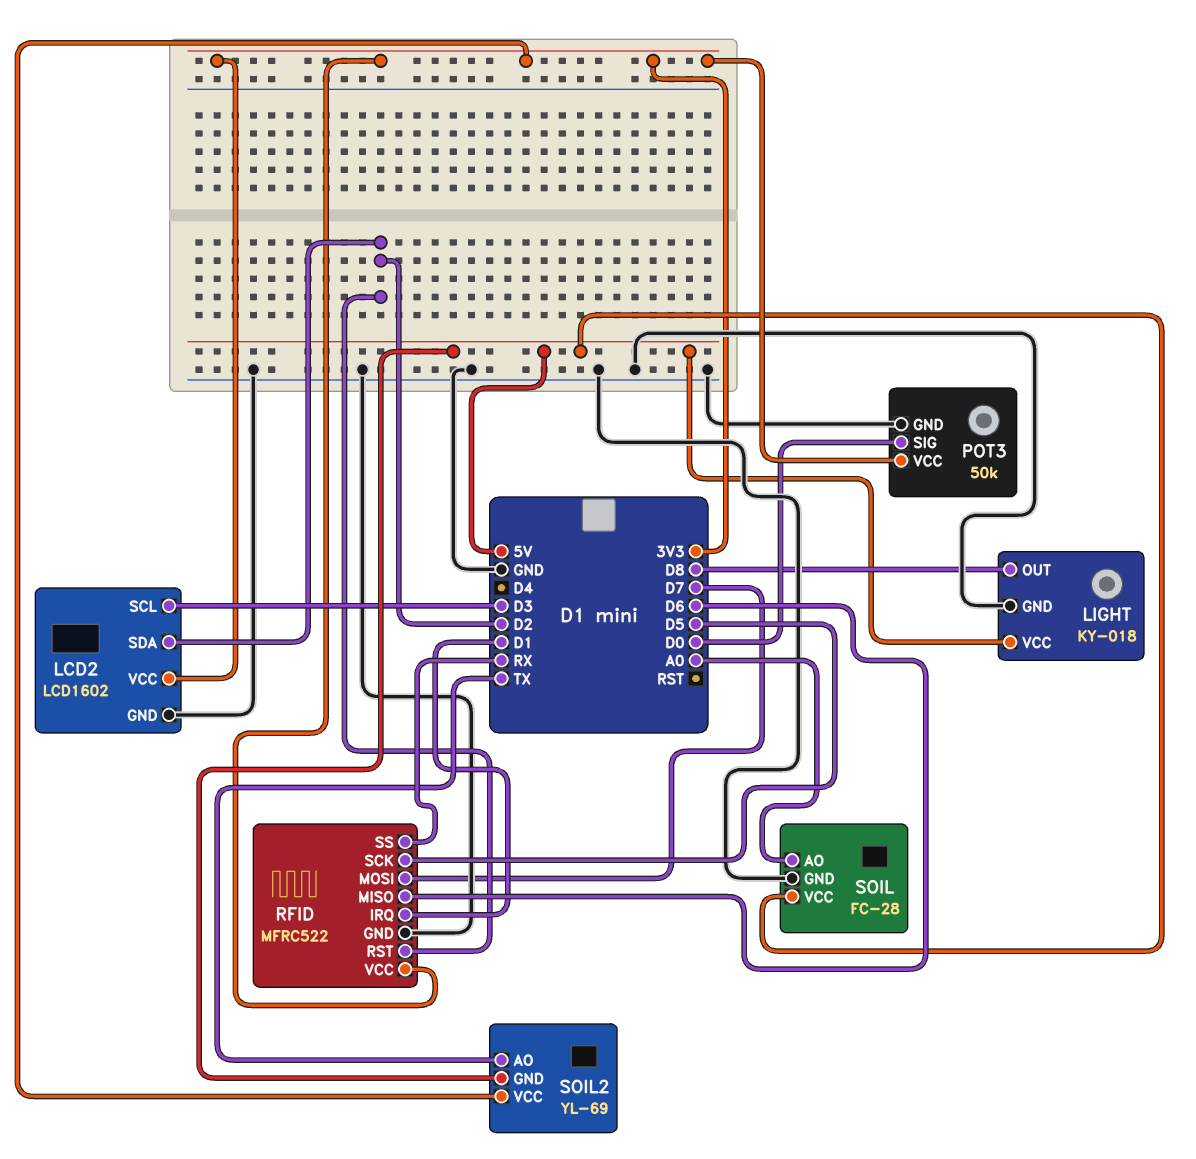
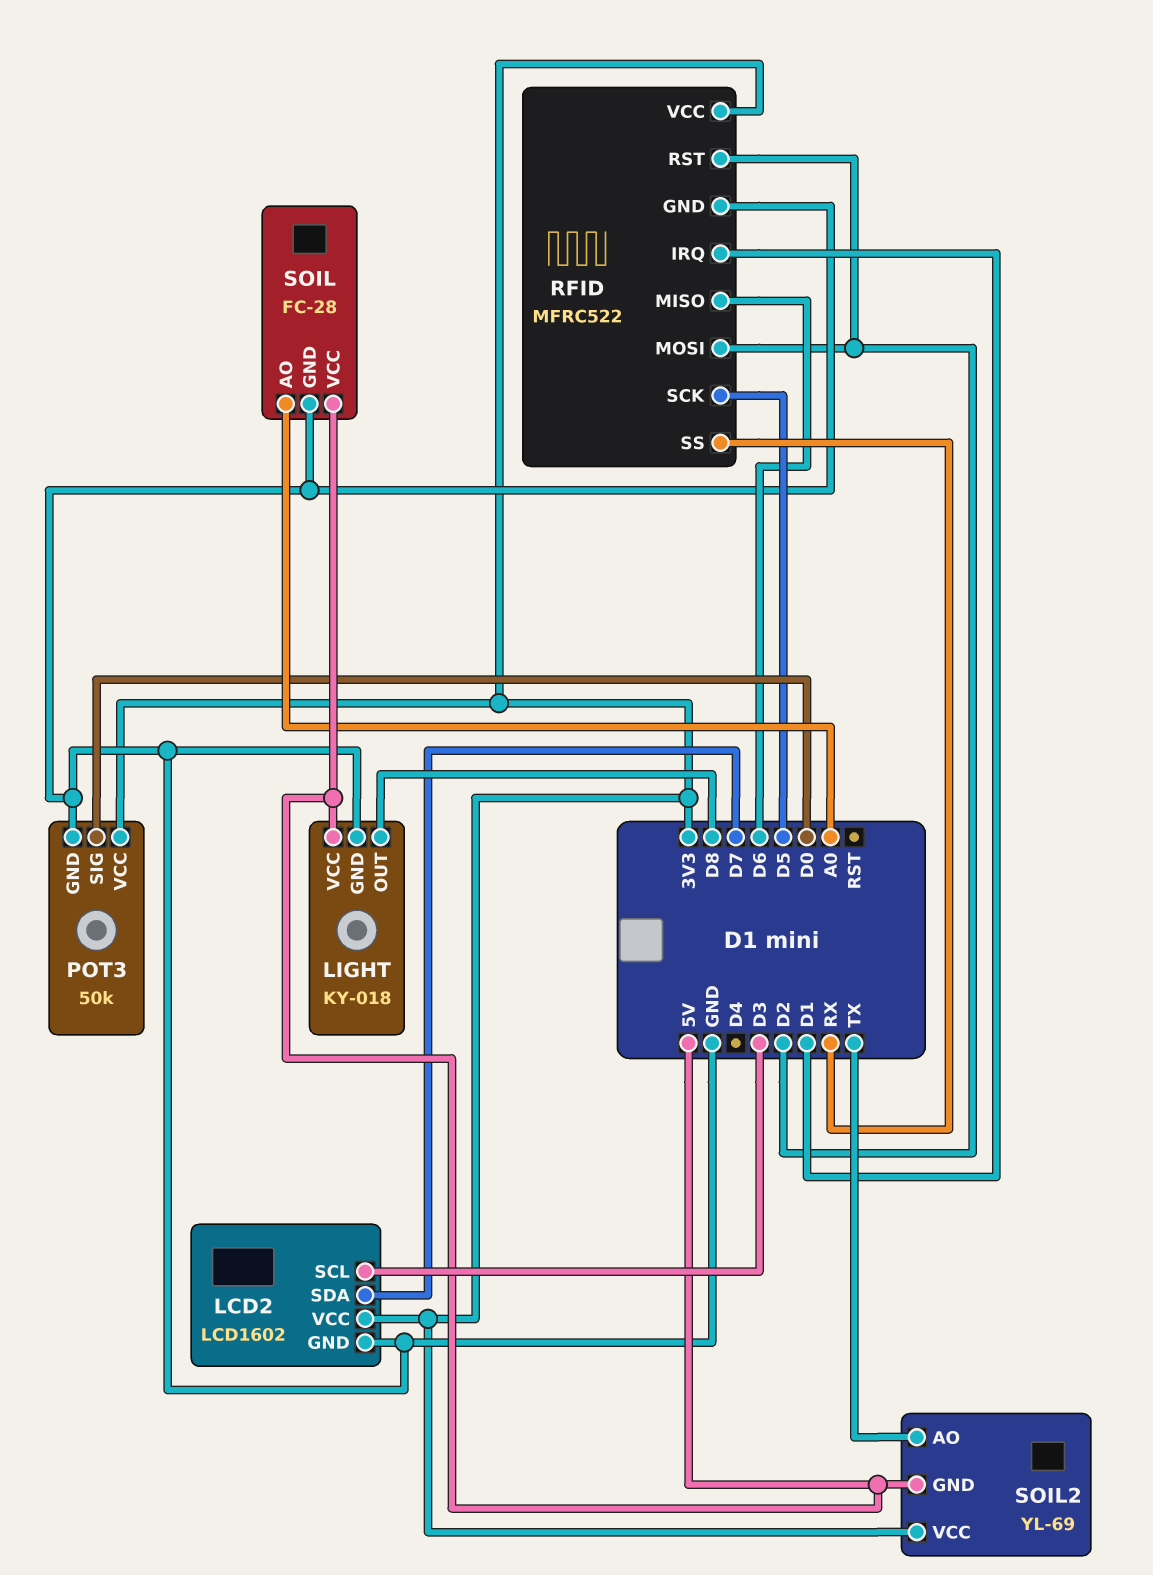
LCD2 pin SDA: D2 -> D7
RFID pin MOSI: D7 -> D2

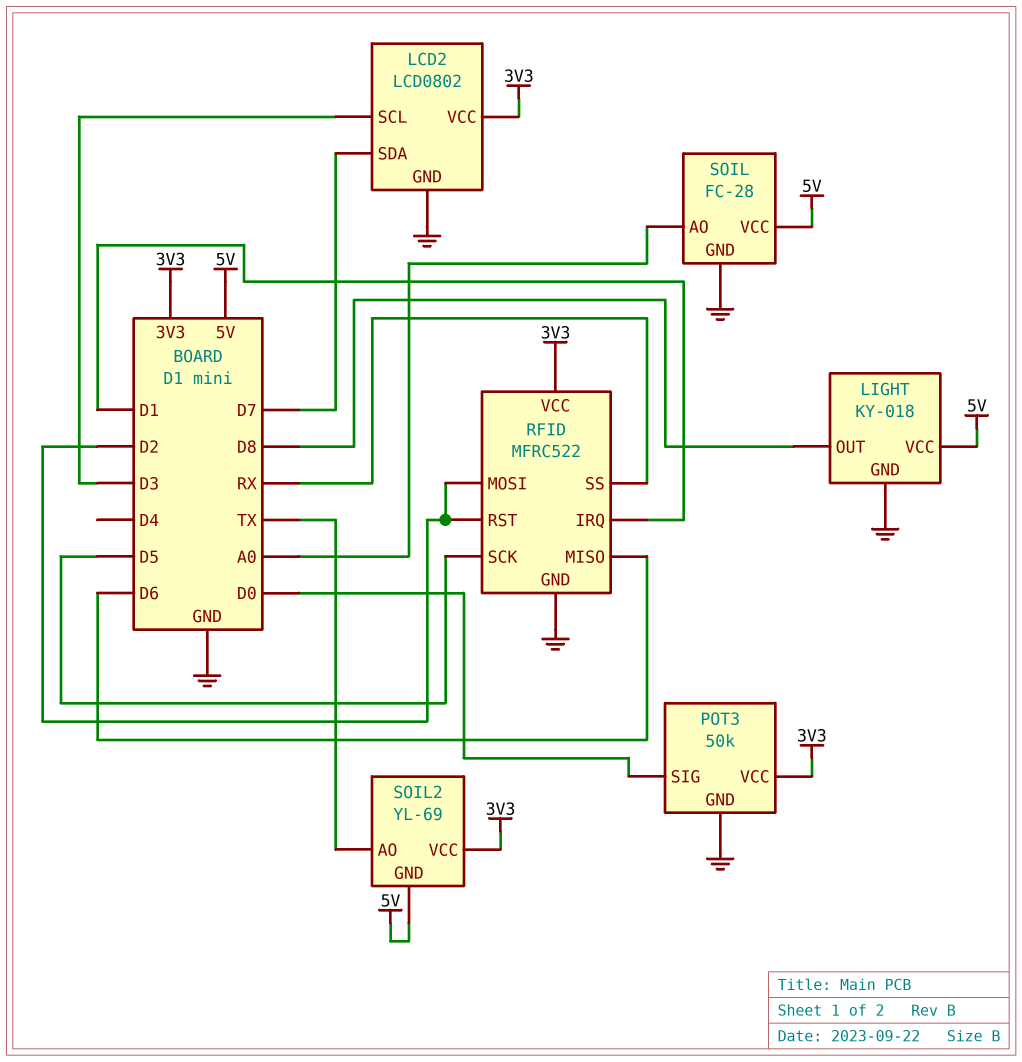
LCD2: LCD1602 -> LCD0802

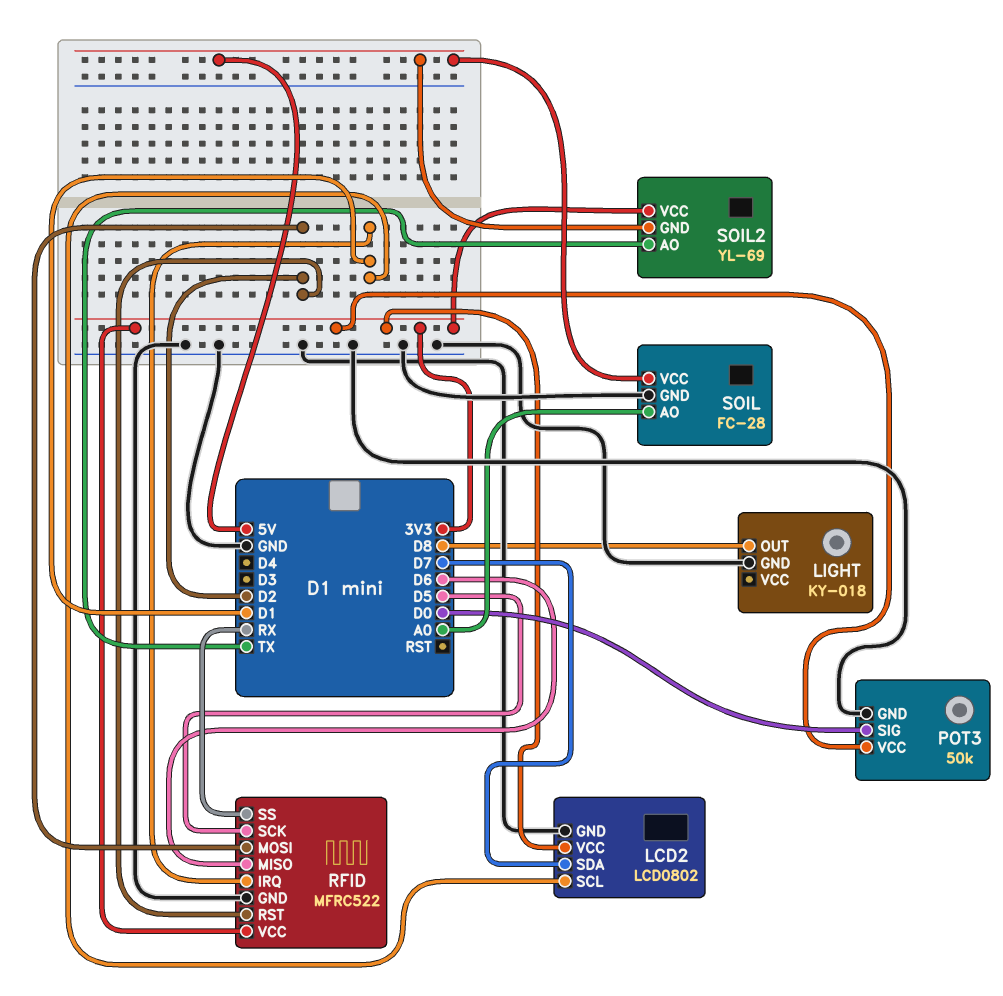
LCD2 pin SCL: D3 -> D1
LIGHT pin VCC: 5V -> none

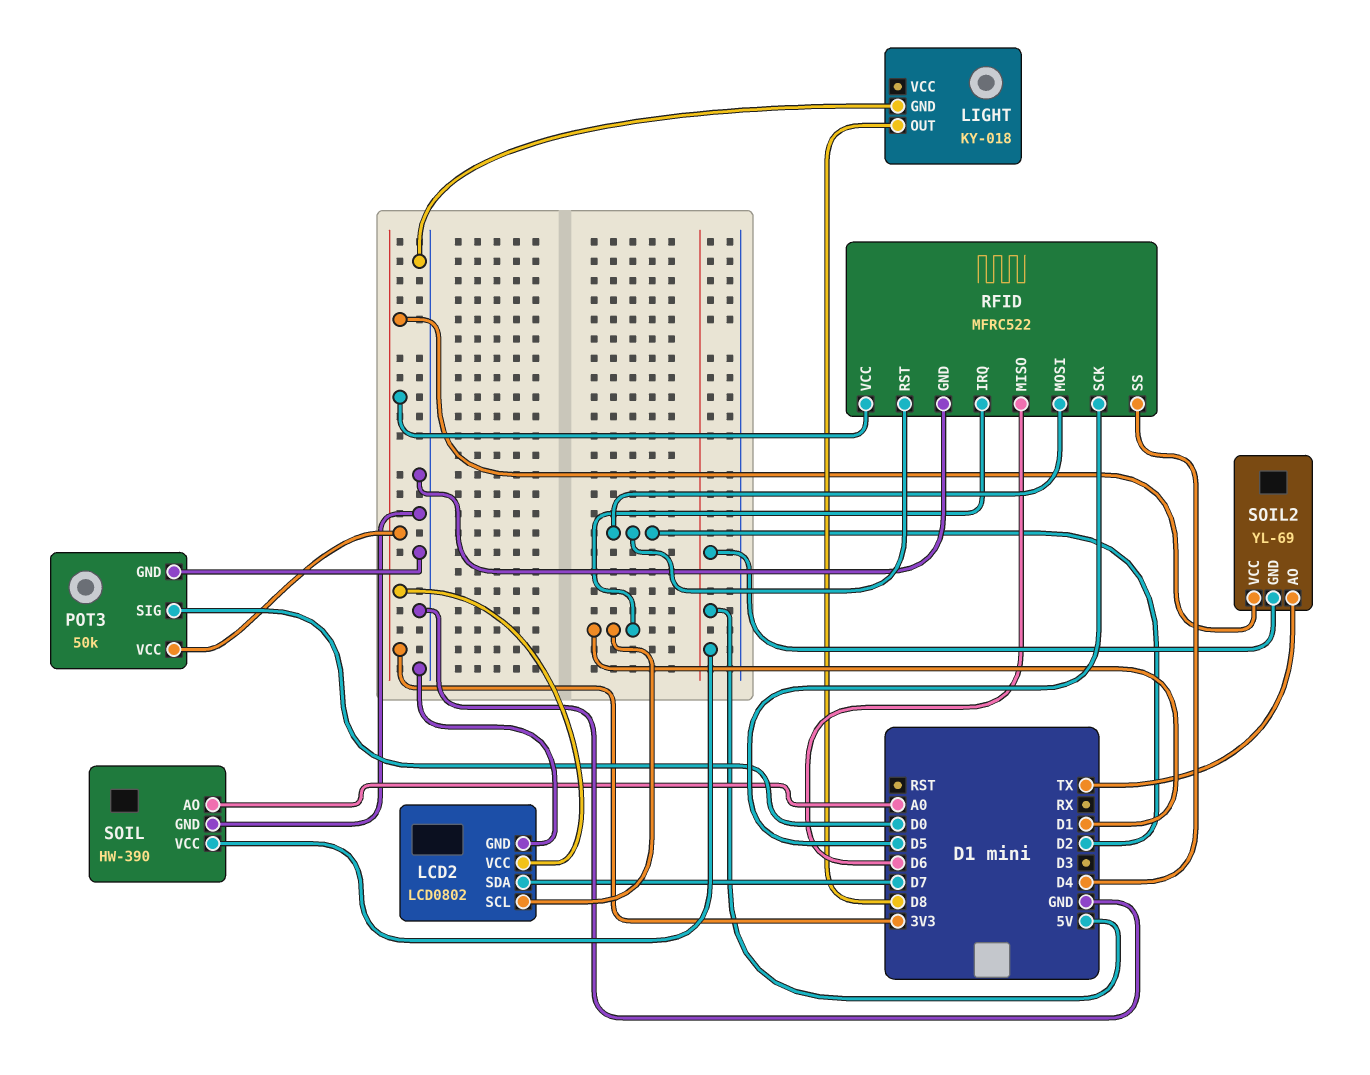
RFID pin SS: RX -> D4
SOIL: FC-28 -> HW-390

